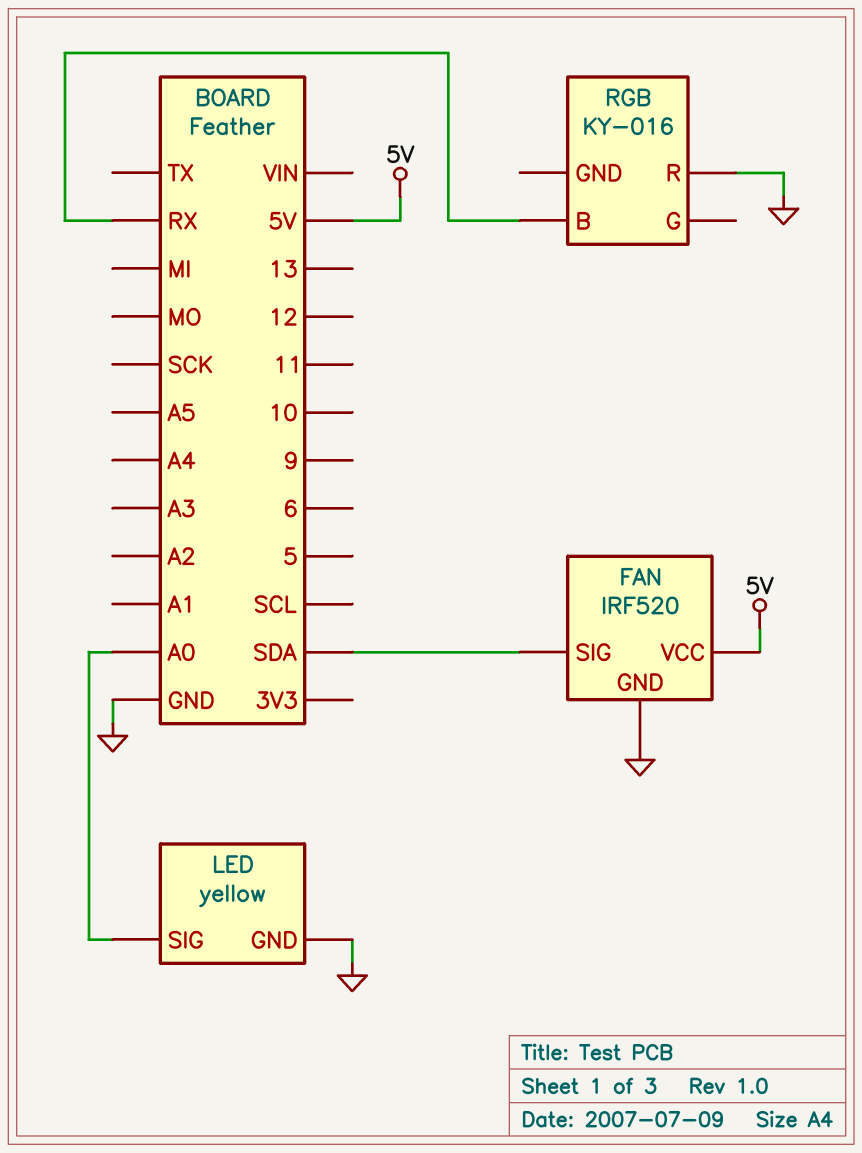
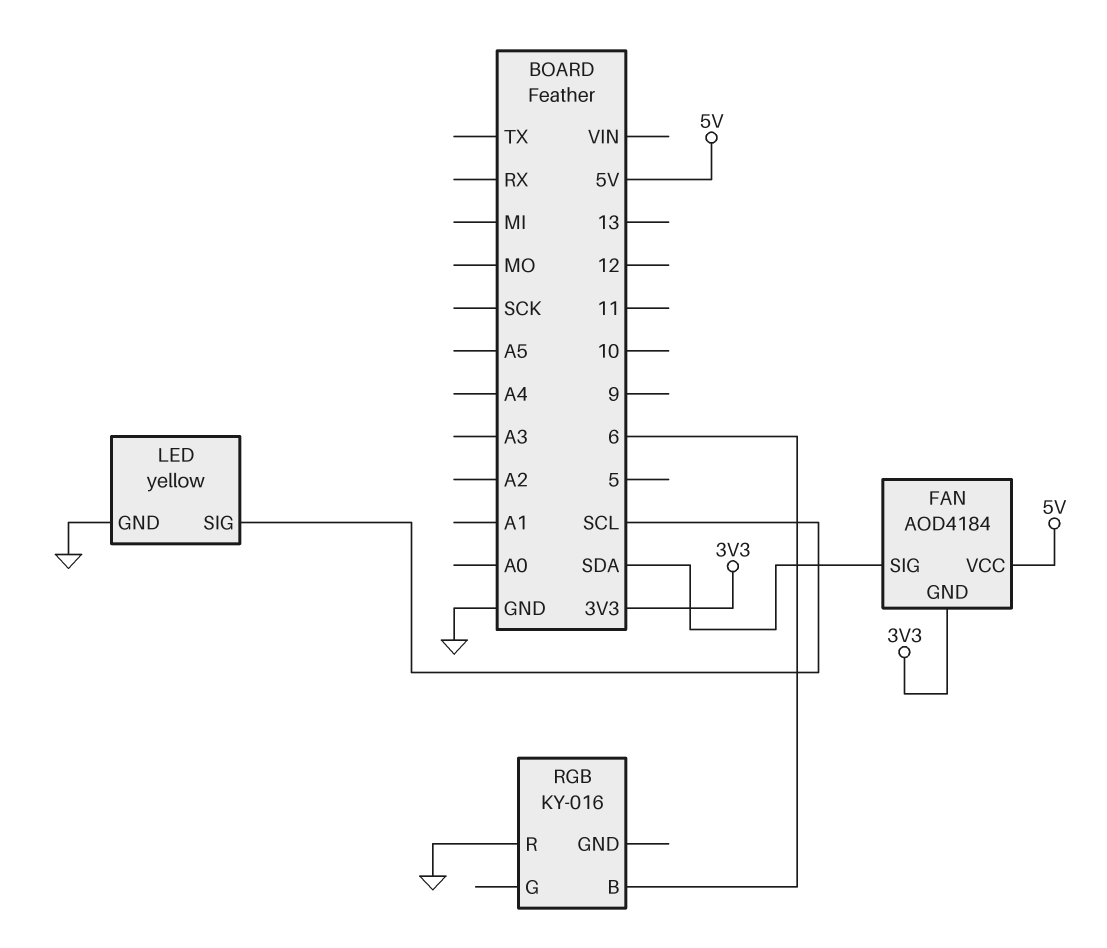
FAN: IRF520 -> AOD4184
FAN pin GND: GND -> 3V3
LED pin SIG: A0 -> SCL
RGB pin B: RX -> 6

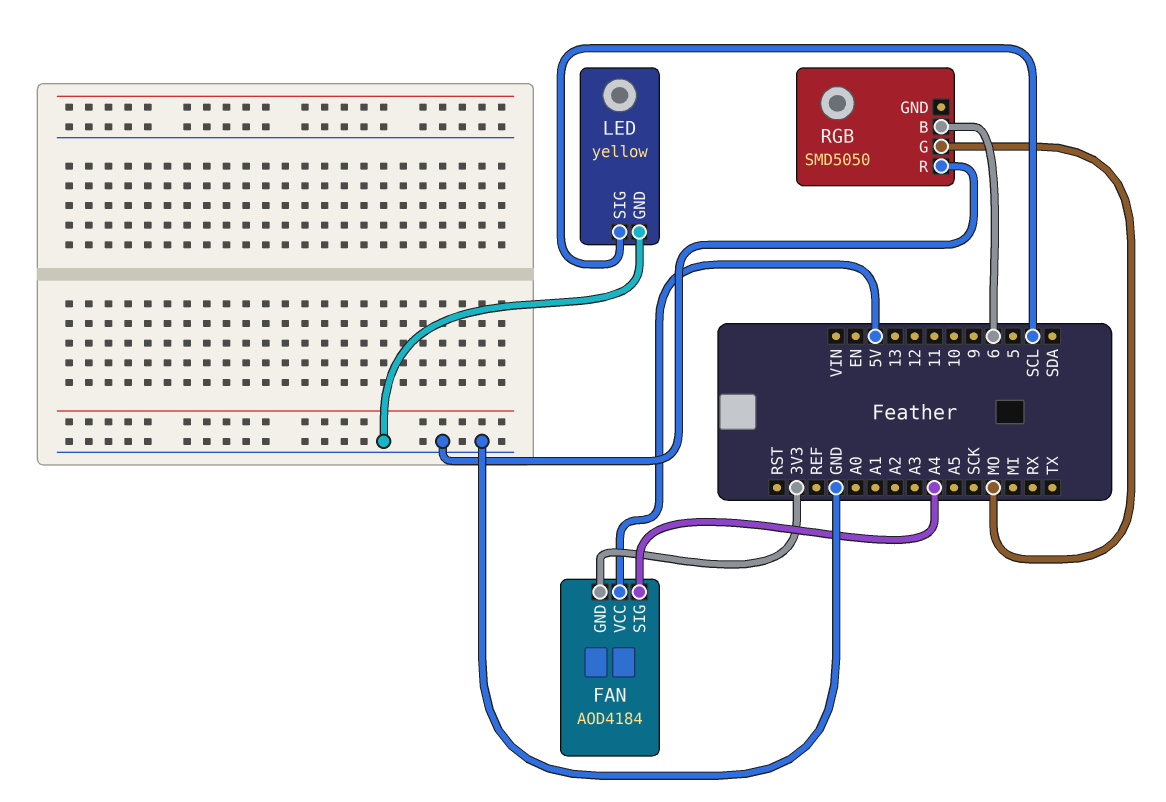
FAN pin SIG: SDA -> A4
RGB: KY-016 -> SMD5050
RGB pin G: none -> MO

